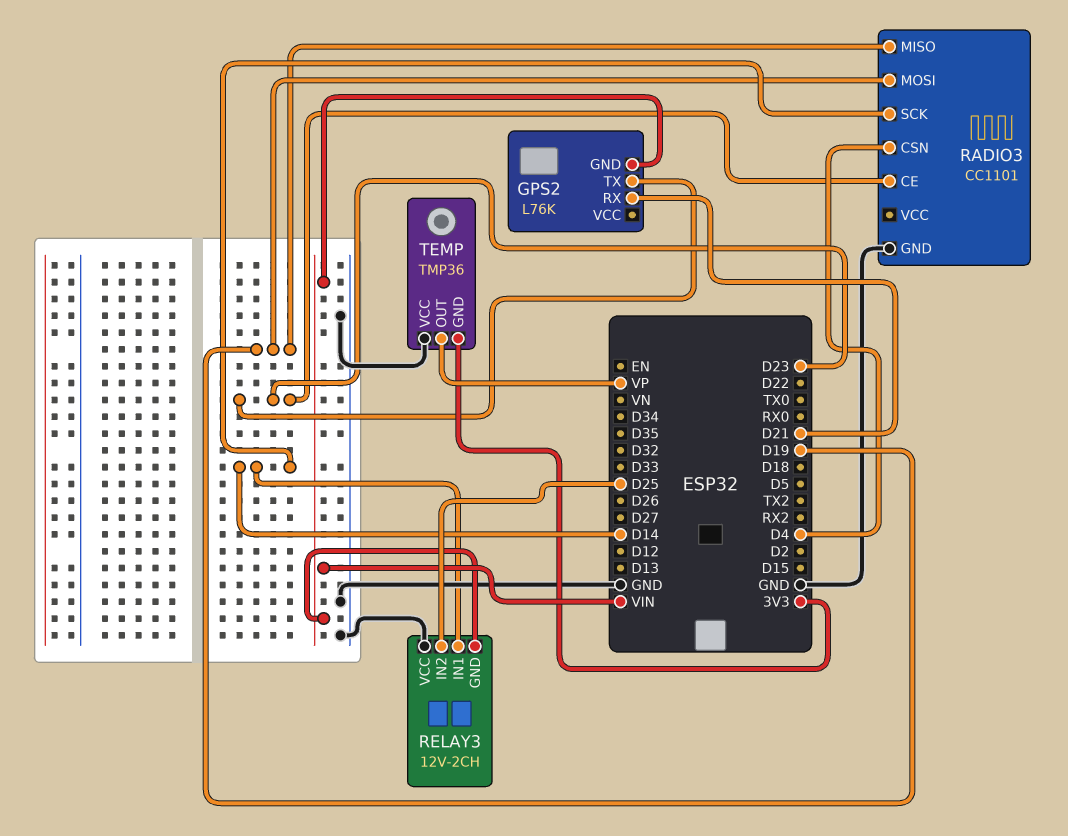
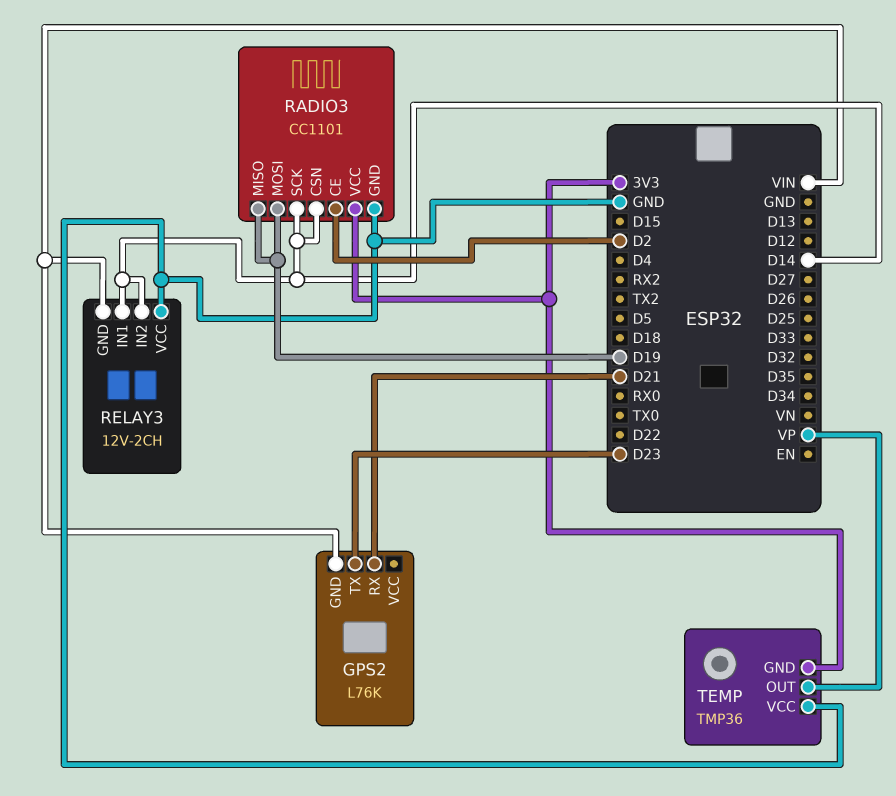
RADIO3 pin CE: D23 -> D2
RADIO3 pin CSN: D4 -> D14
RADIO3 pin VCC: none -> 3V3
RELAY3 pin IN2: D25 -> D14

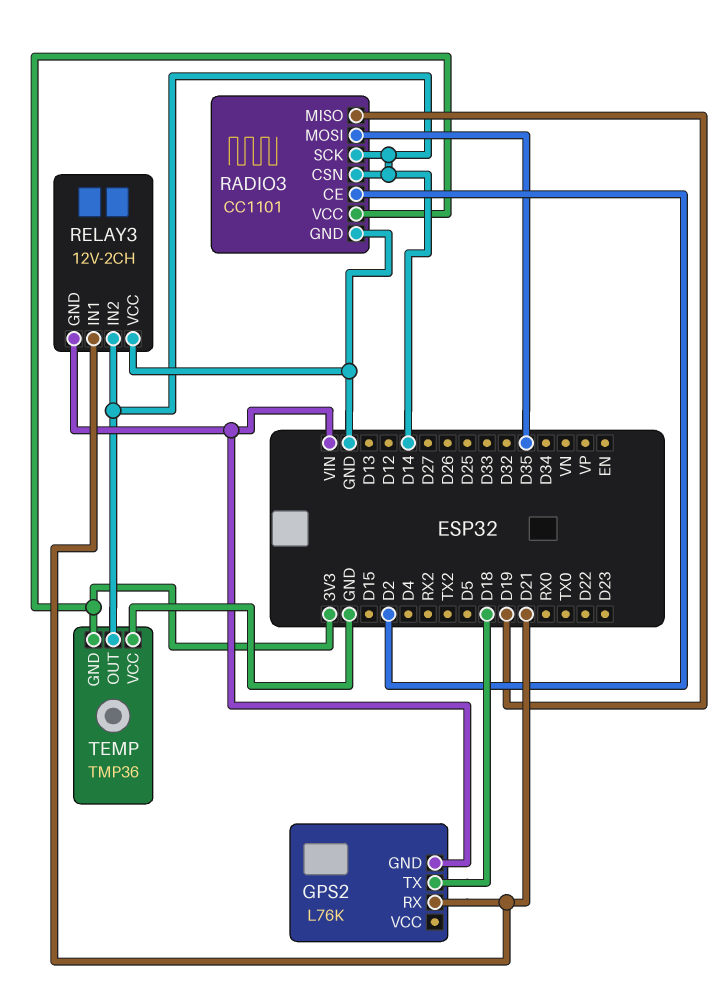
GPS2 pin TX: D23 -> D18
RADIO3 pin MOSI: D19 -> D35
RELAY3 pin IN1: D14 -> D21
TEMP pin OUT: VP -> D14

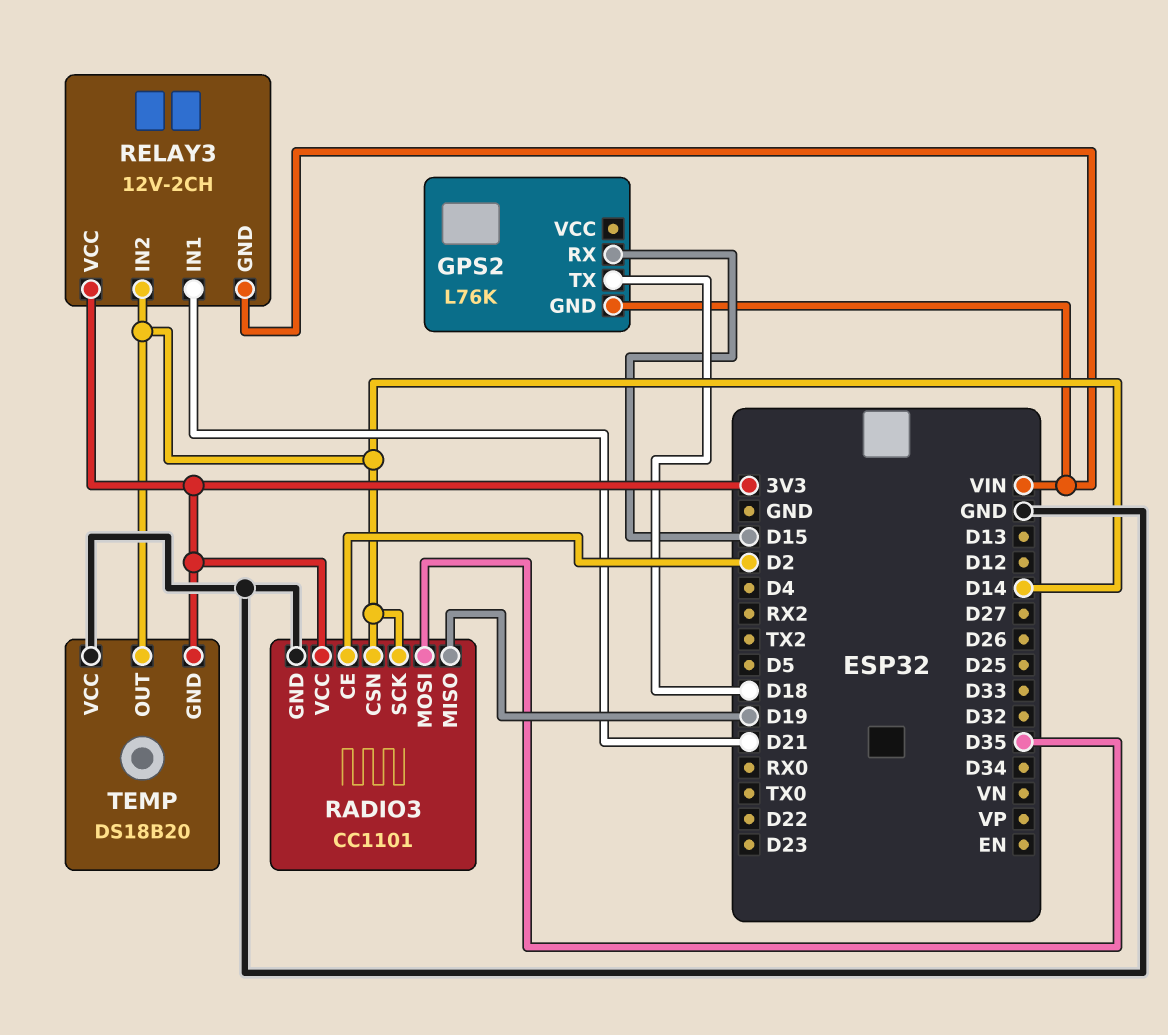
GPS2 pin RX: D21 -> D15
RELAY3 pin VCC: GND -> 3V3
TEMP: TMP36 -> DS18B20

